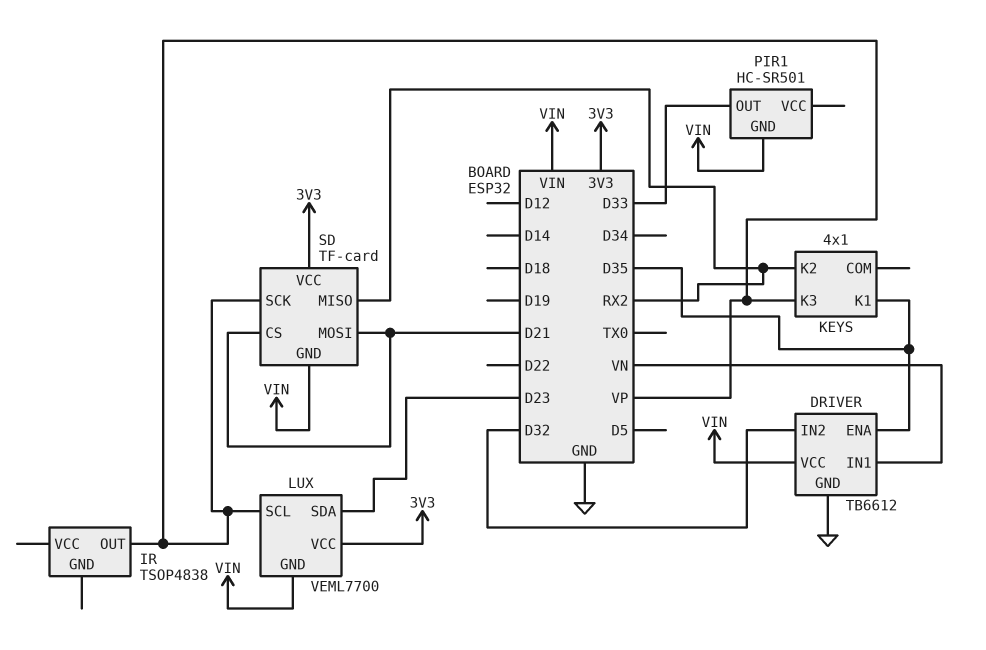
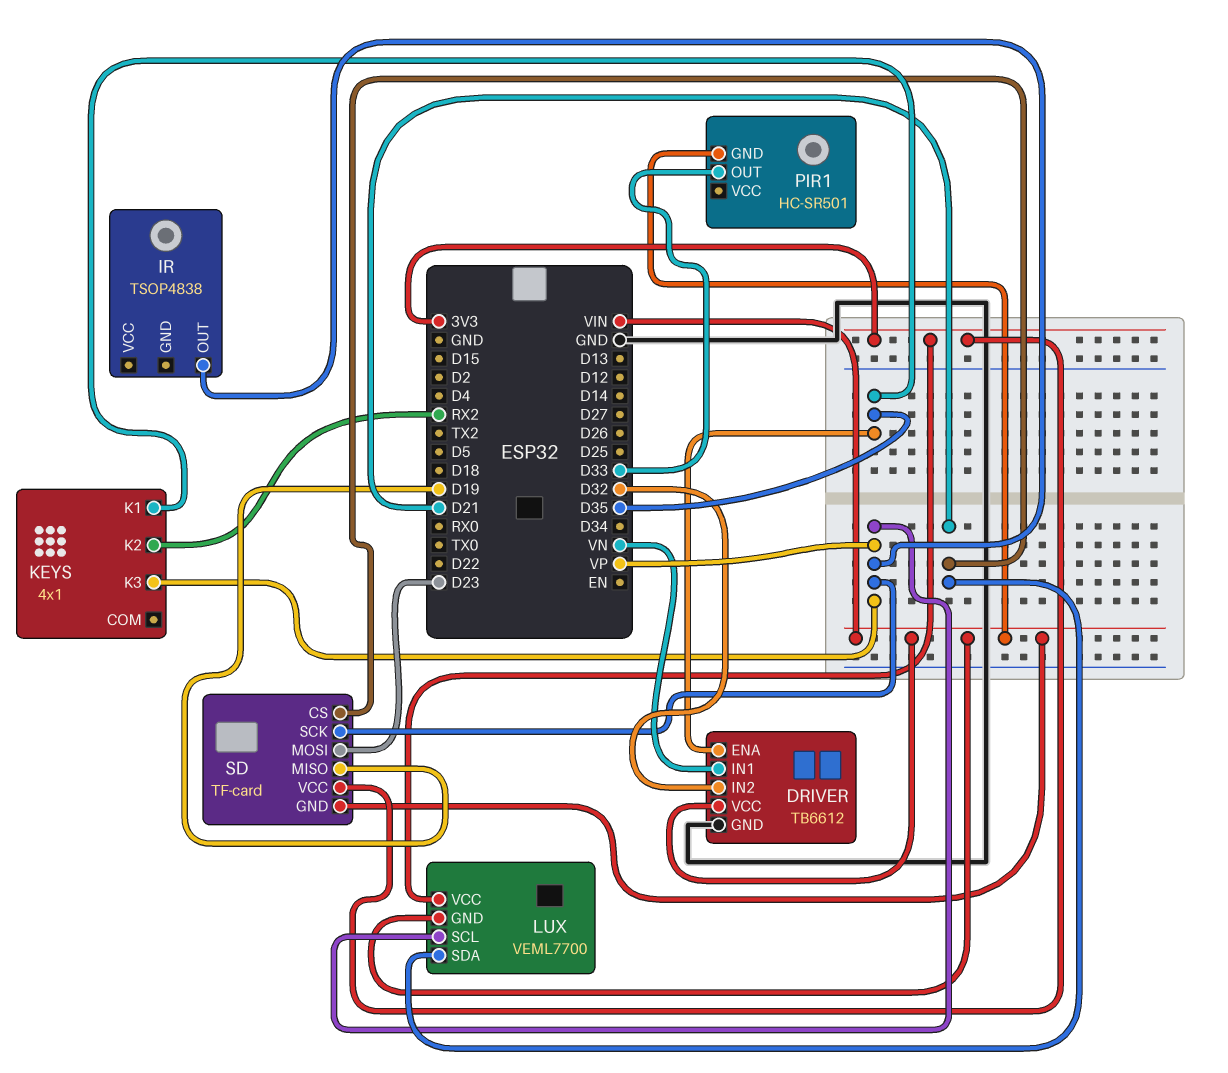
LUX pin SDA: D23 -> D21
SD pin MISO: RX2 -> D19
SD pin MOSI: D21 -> D23

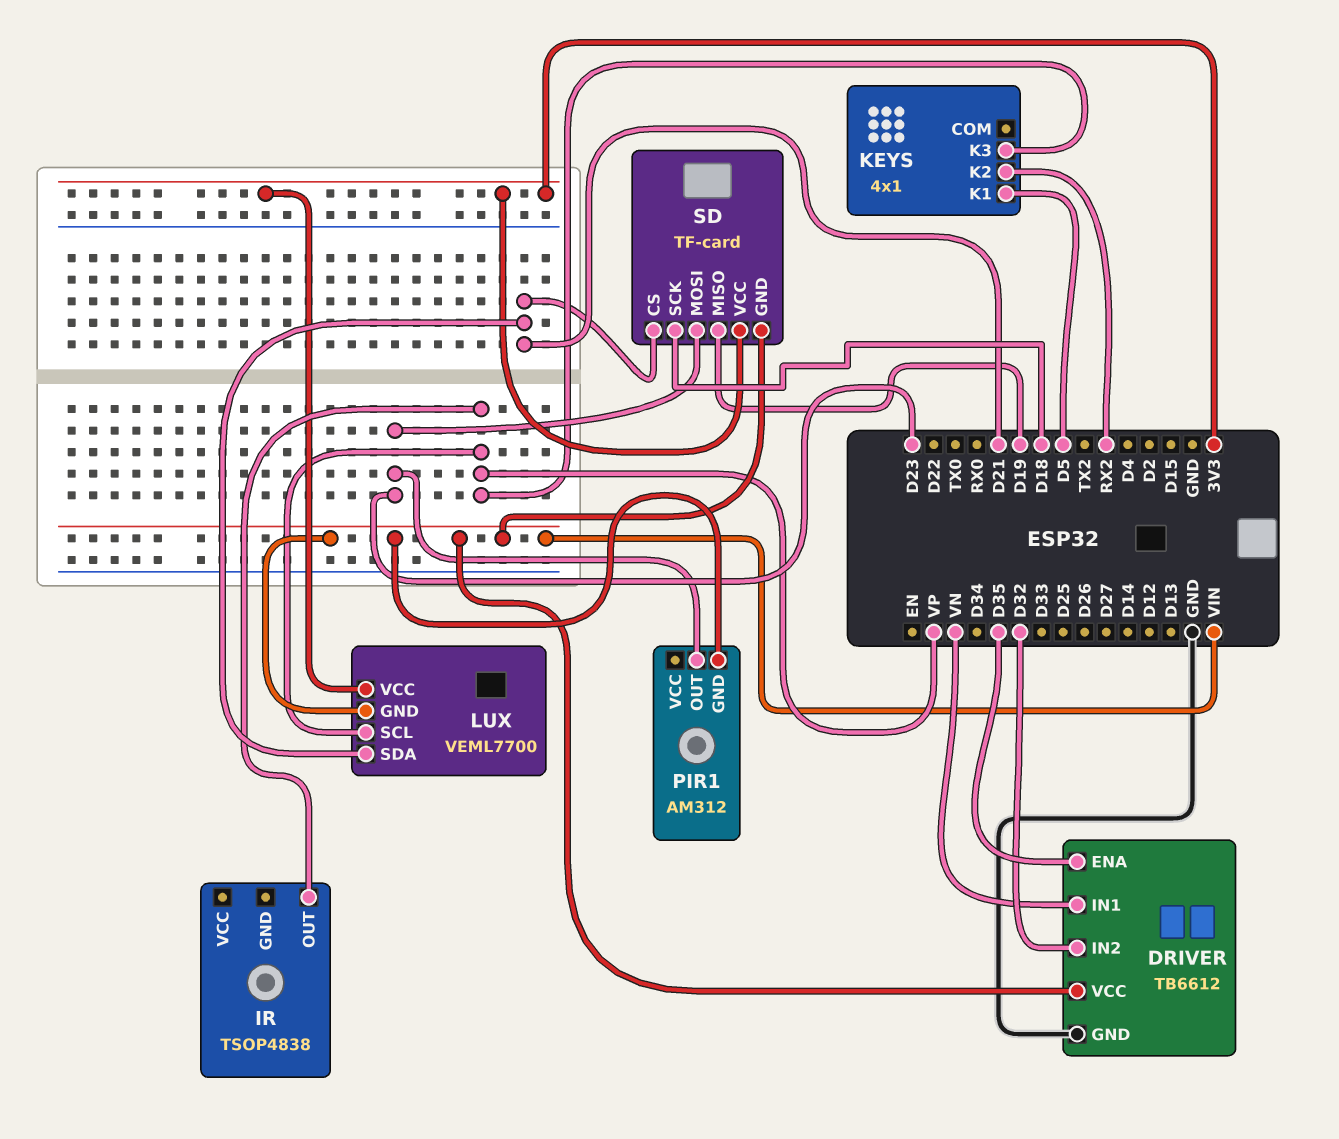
KEYS pin K1: D35 -> D5
PIR1: HC-SR501 -> AM312
PIR1 pin OUT: D33 -> D23
SD pin SCK: VP -> D18

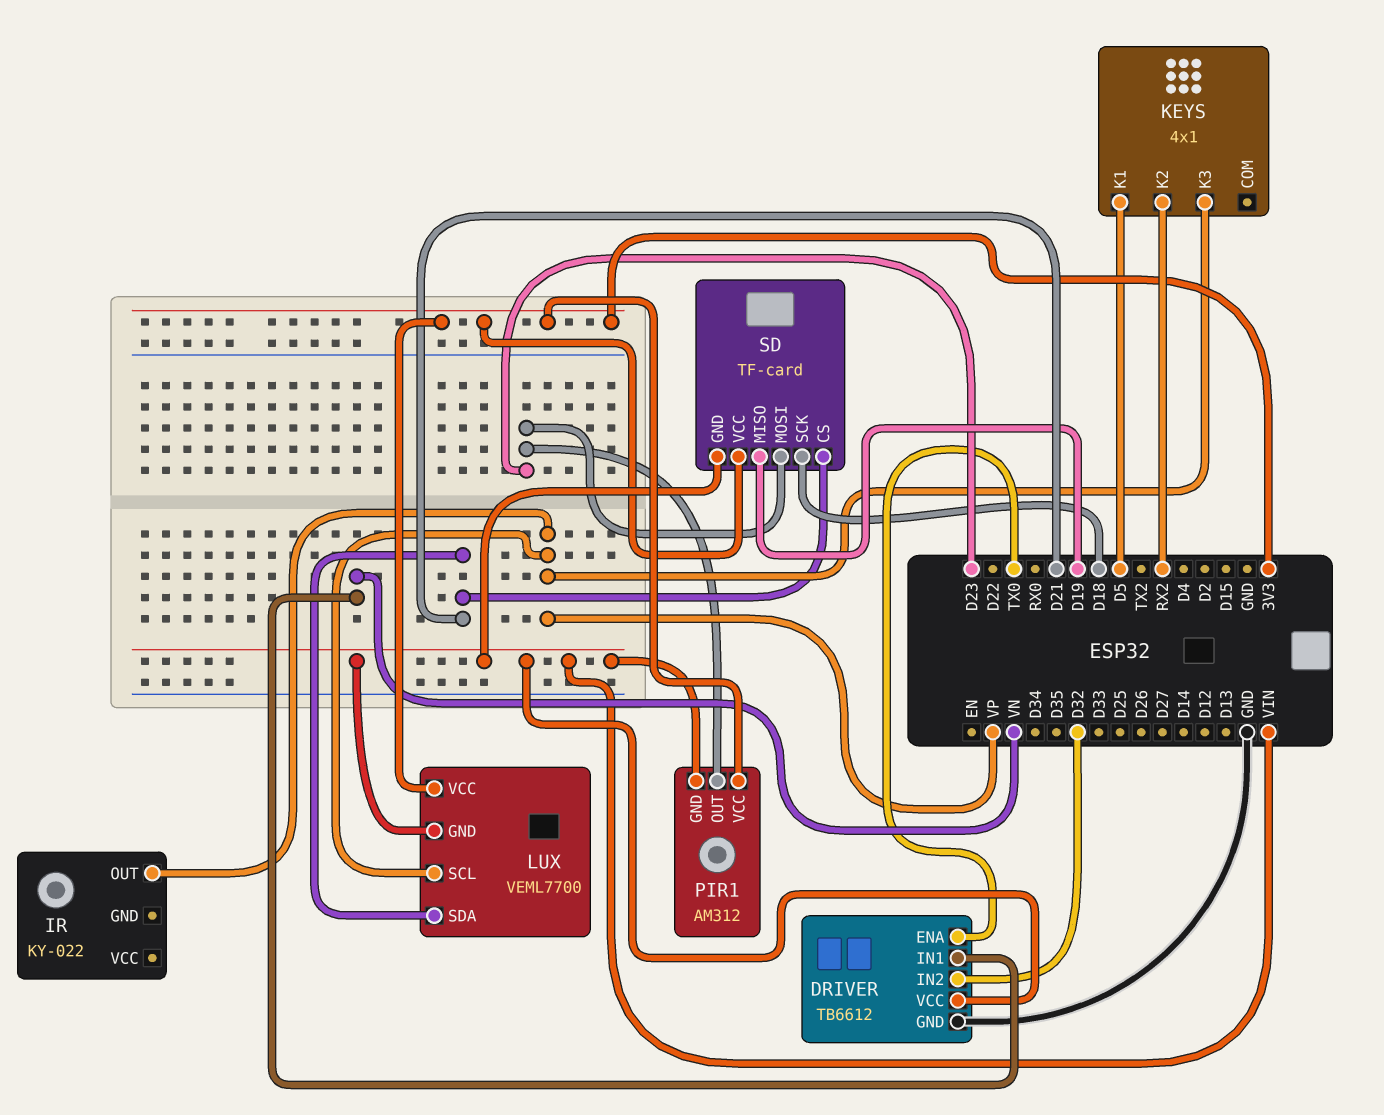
DRIVER pin ENA: D35 -> TX0
IR: TSOP4838 -> KY-022
PIR1 pin VCC: none -> 3V3

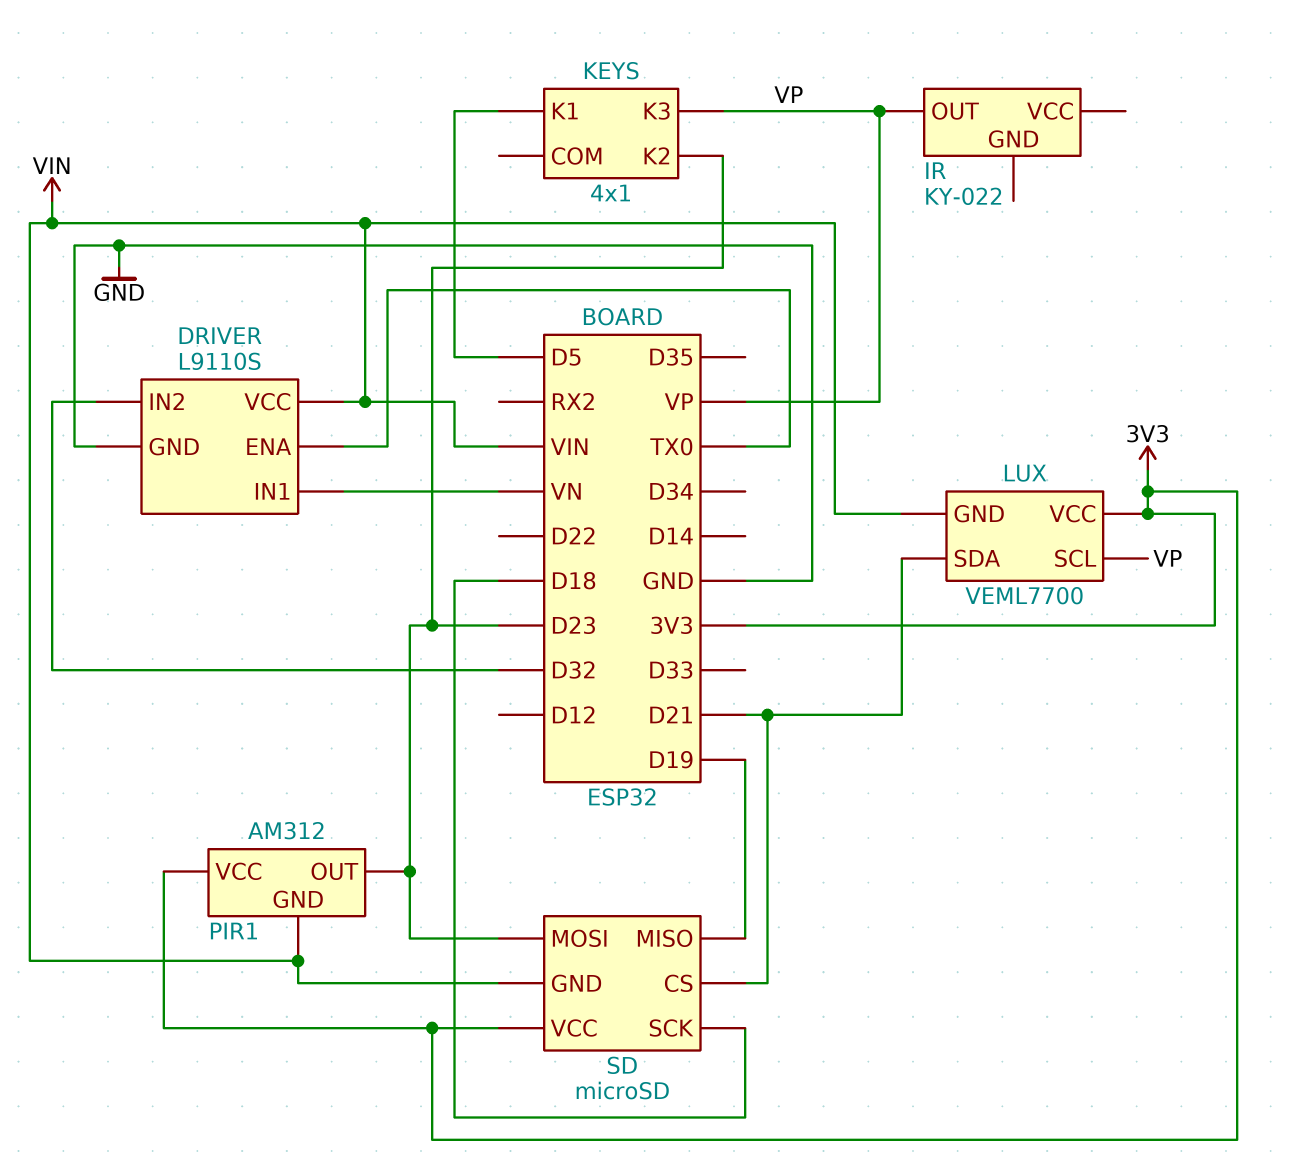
DRIVER: TB6612 -> L9110S
KEYS pin K2: RX2 -> D23
SD: TF-card -> microSD

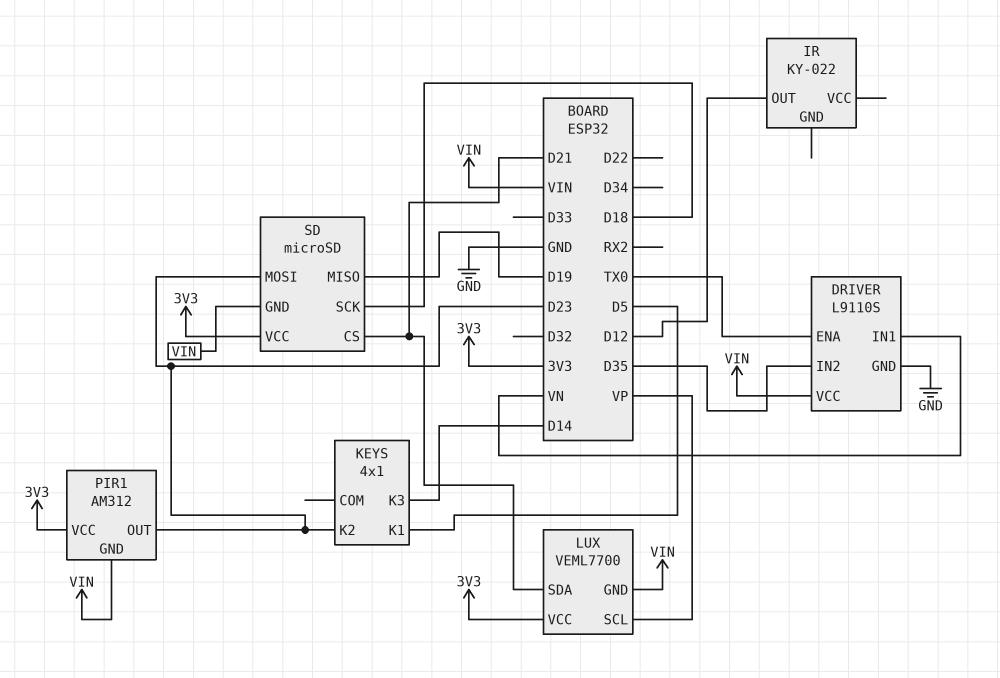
DRIVER pin IN2: D32 -> D35
IR pin OUT: VP -> D12
KEYS pin K3: VP -> D14

